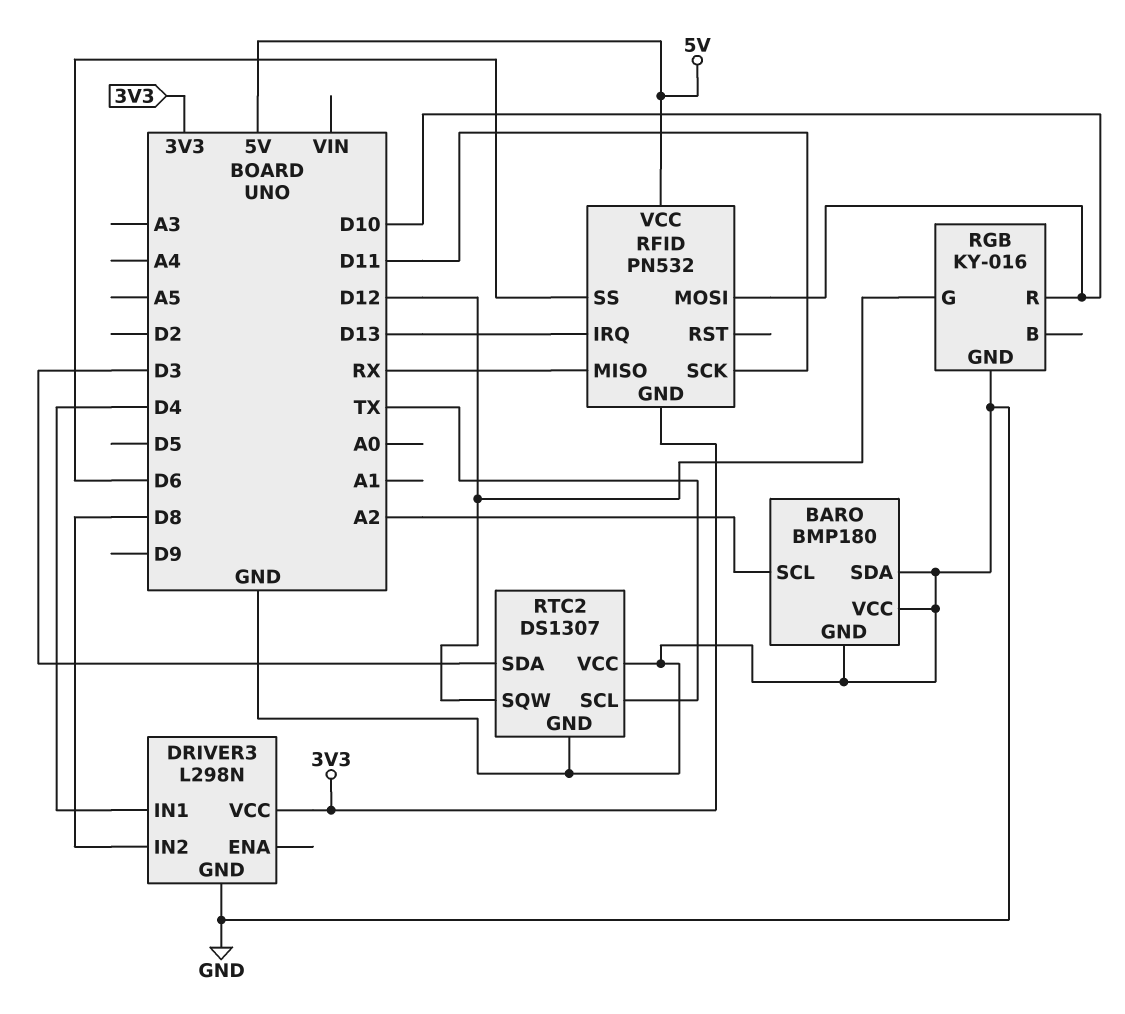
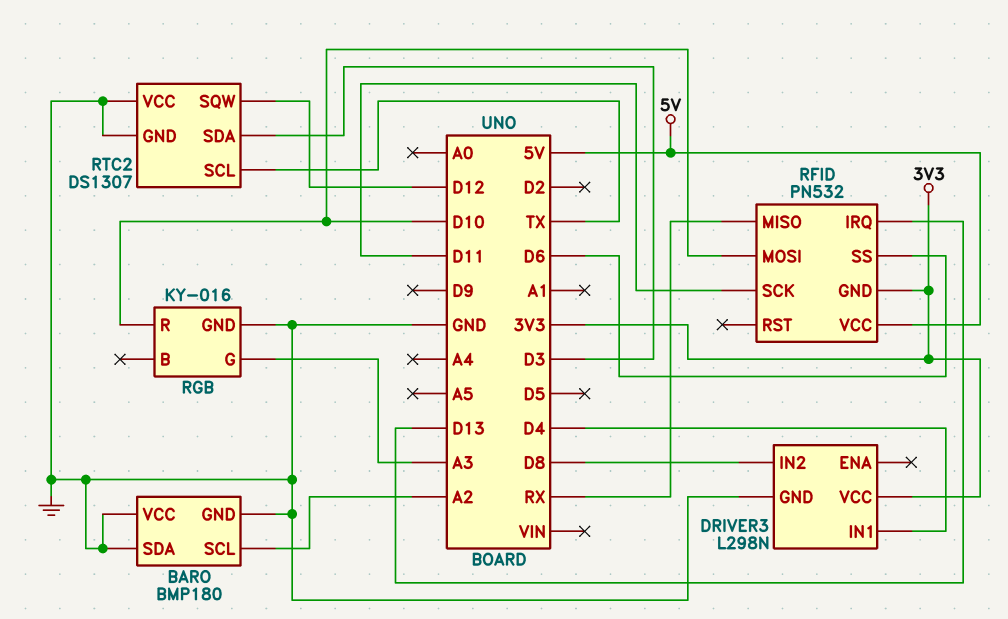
RGB pin G: D12 -> A3

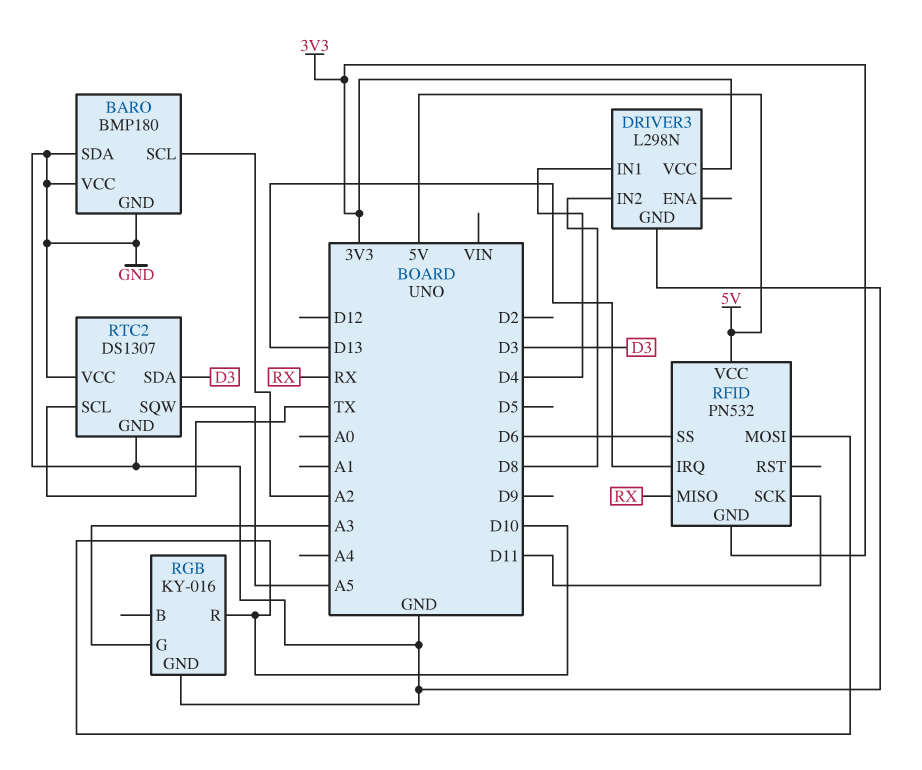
RTC2 pin SQW: D12 -> A5

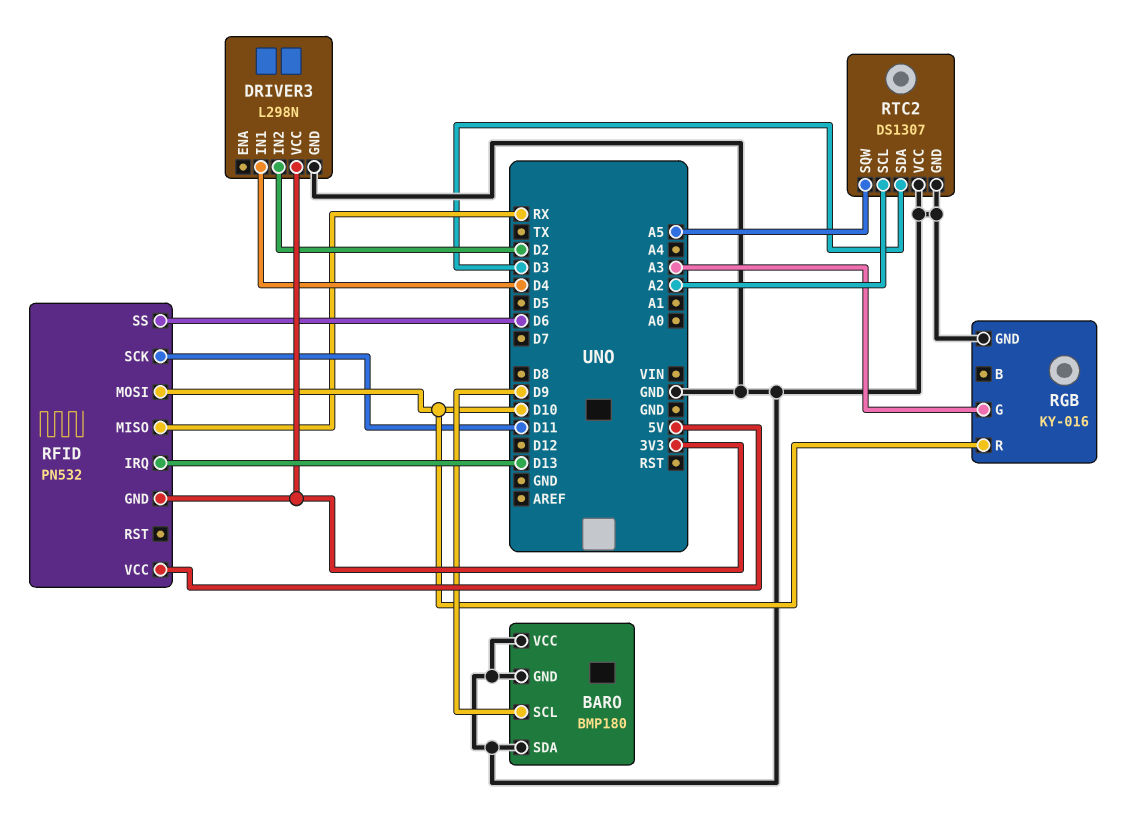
BARO pin SCL: A2 -> D9
DRIVER3 pin IN2: D8 -> D2
RTC2 pin SCL: TX -> A2

